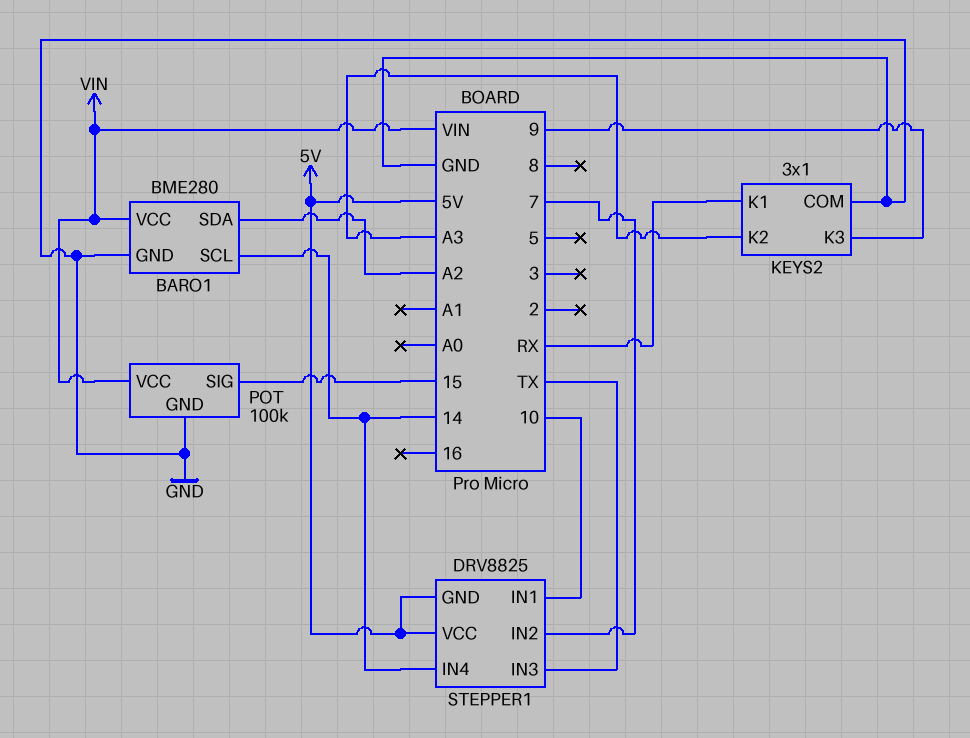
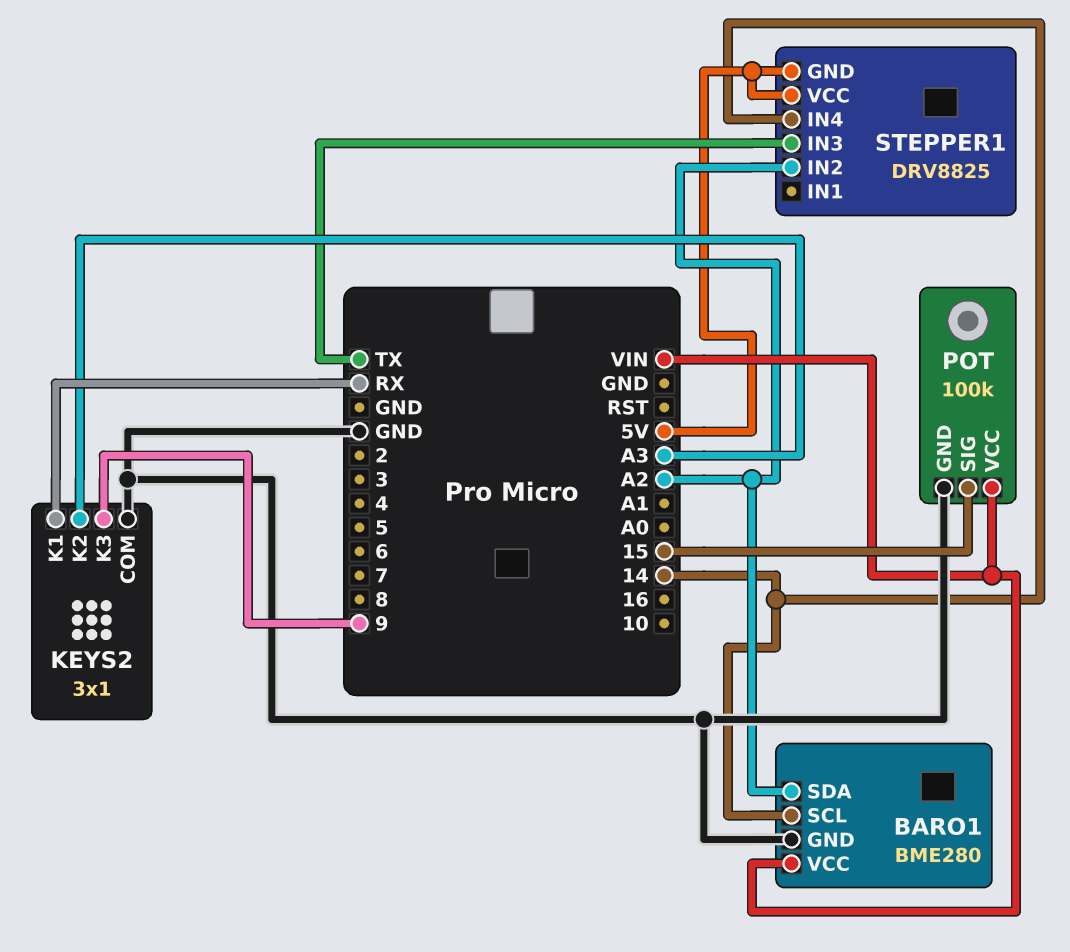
STEPPER1 pin IN1: 10 -> none
STEPPER1 pin IN2: 7 -> A2

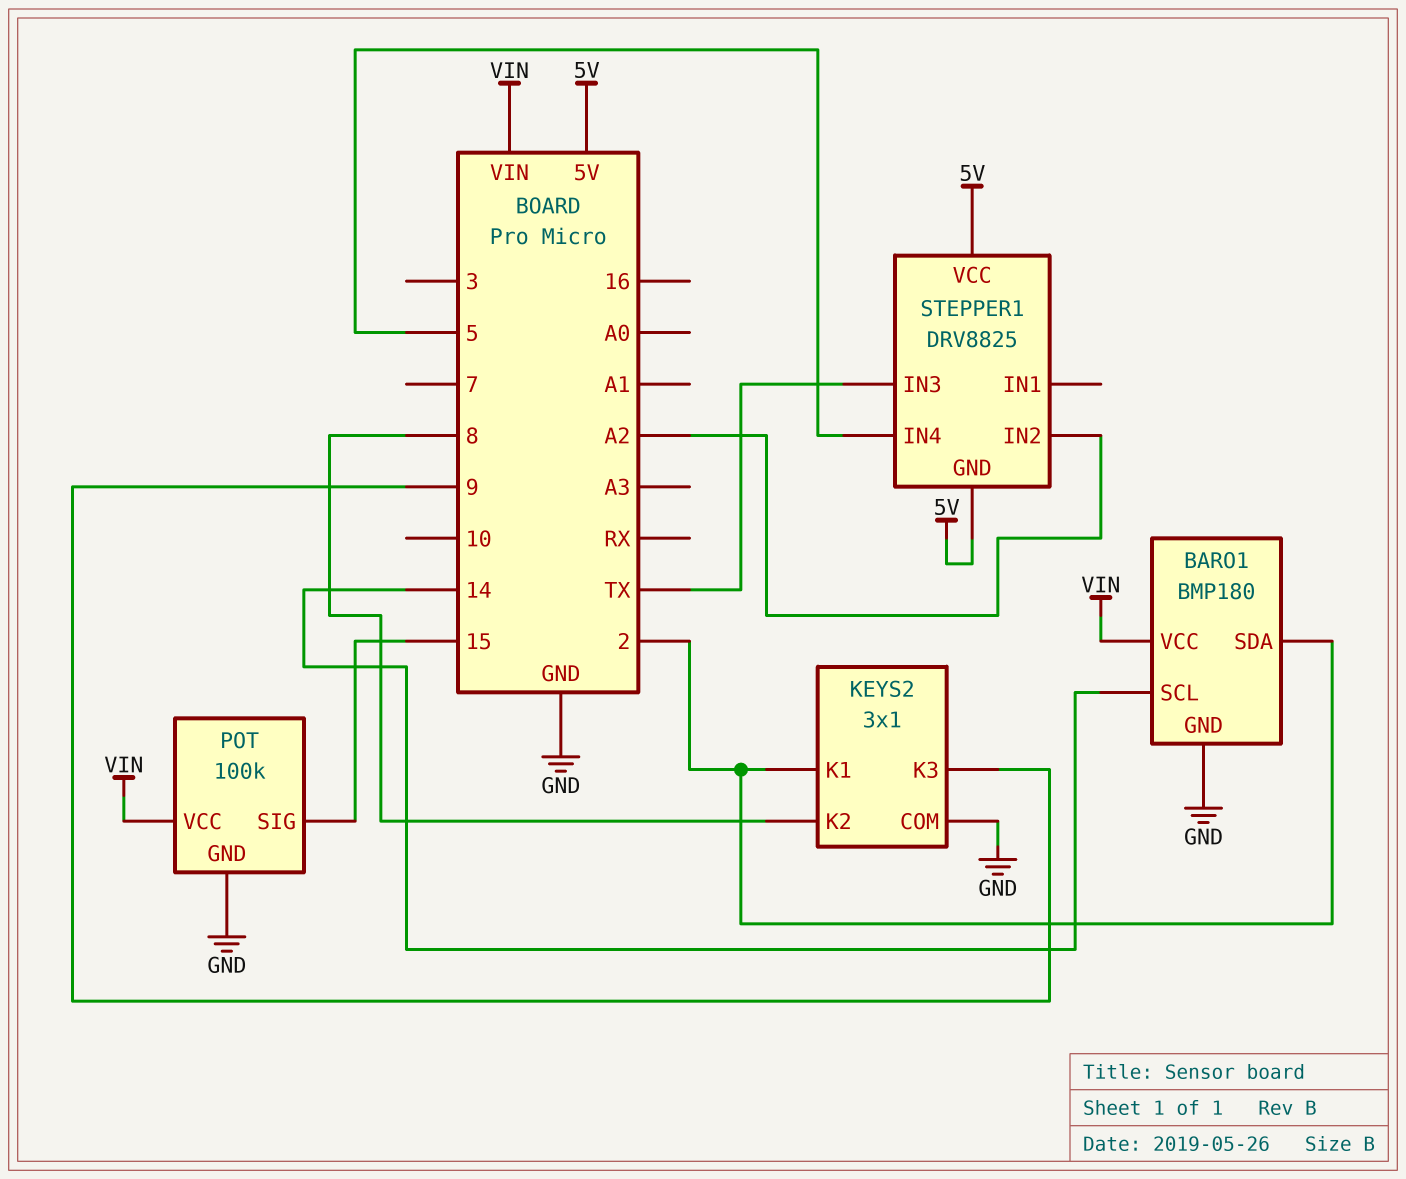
BARO1: BME280 -> BMP180
BARO1 pin SDA: A2 -> 2
KEYS2 pin K1: RX -> 2
KEYS2 pin K2: A3 -> 8
STEPPER1 pin IN4: 14 -> 5

